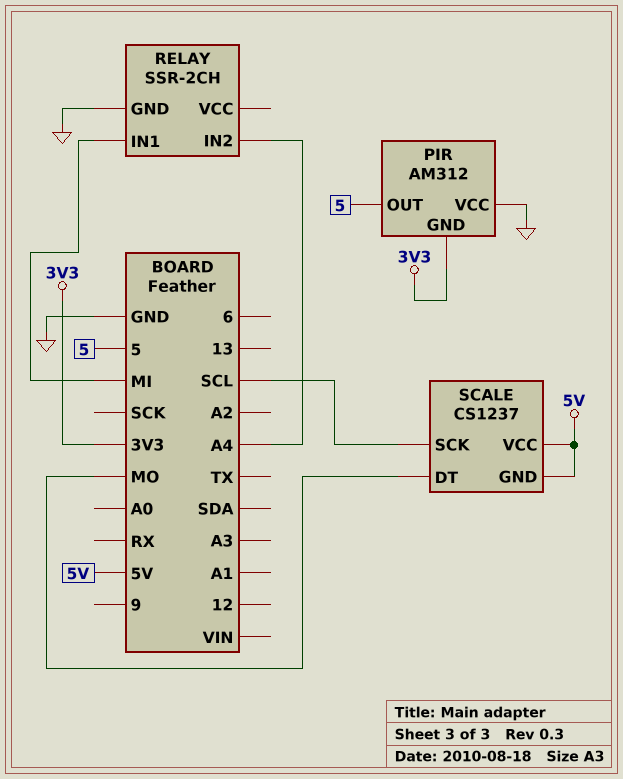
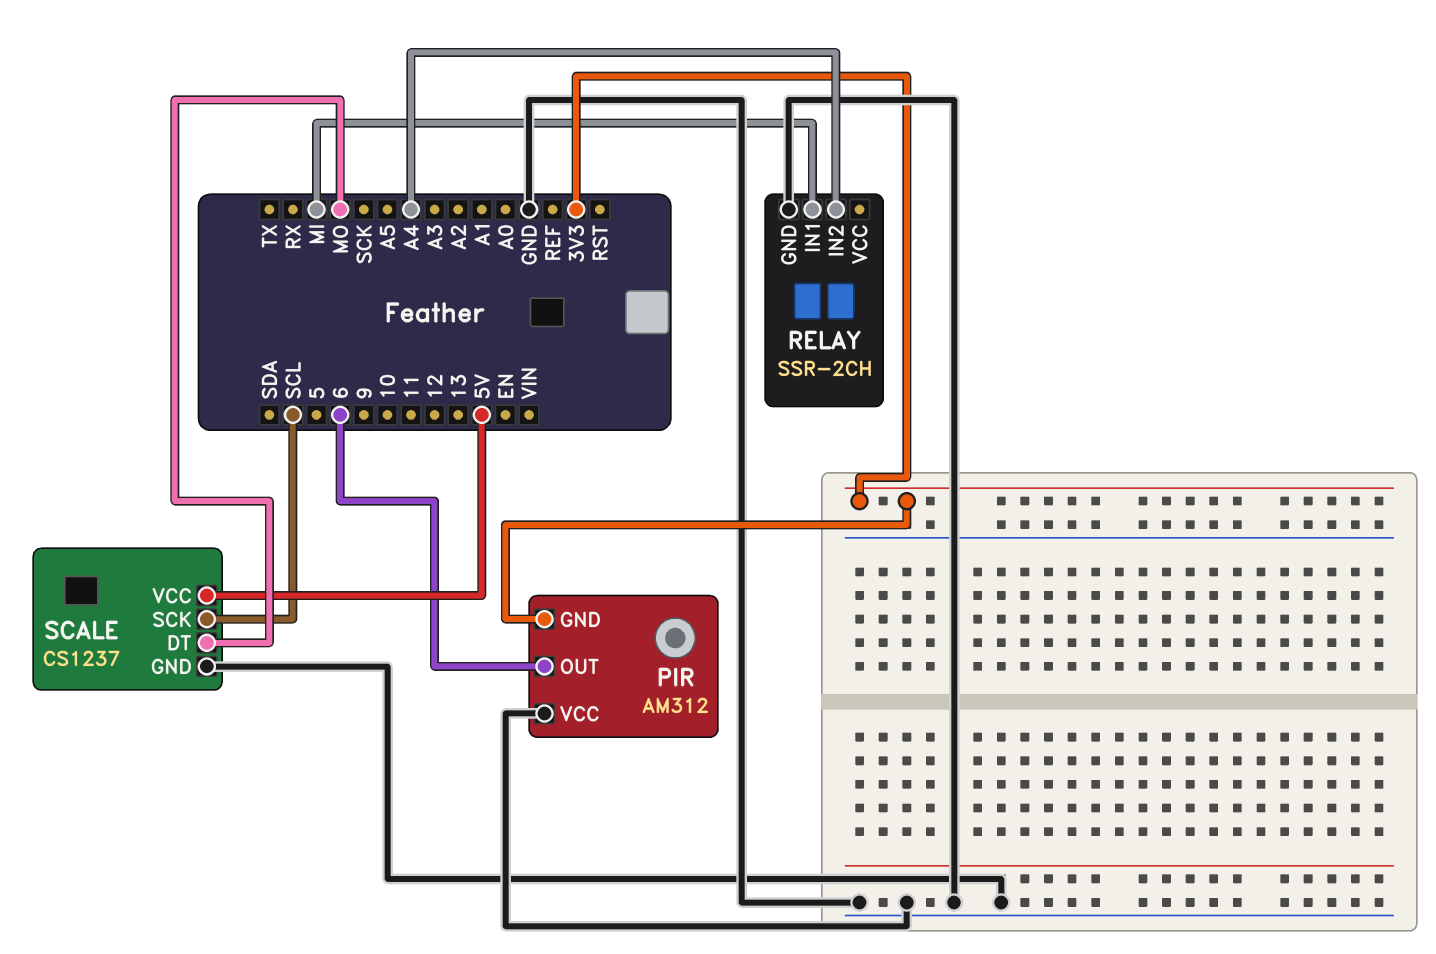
PIR pin OUT: 5 -> 6
SCALE pin GND: 5V -> GND

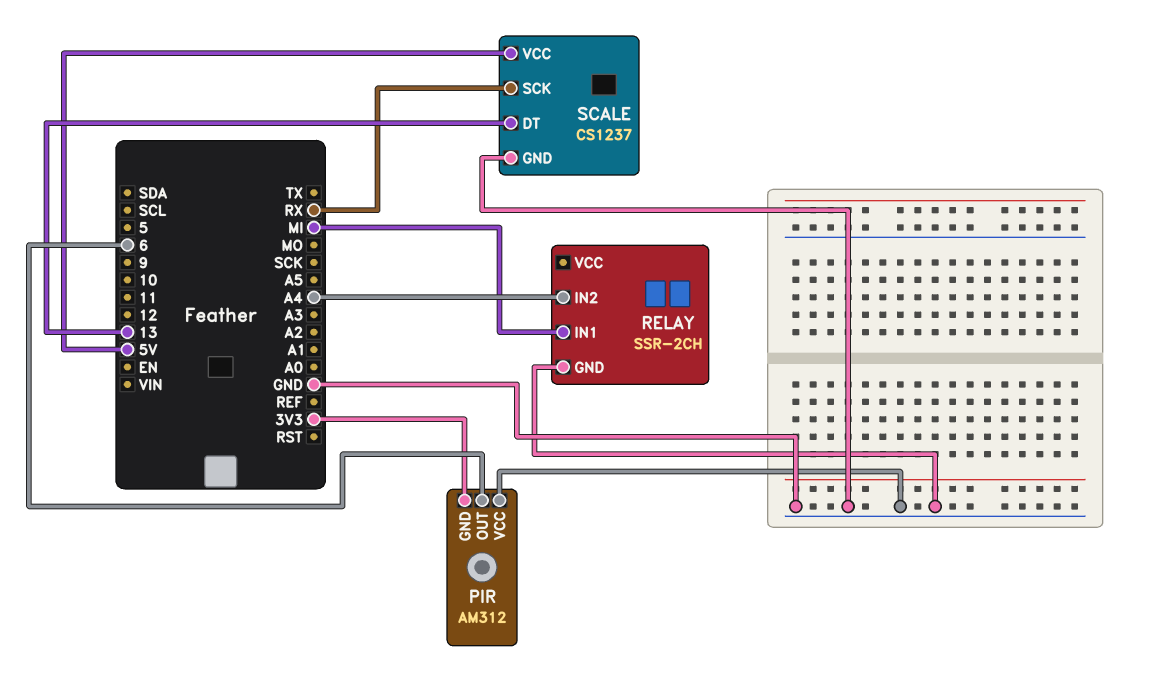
SCALE pin DT: MO -> 13
SCALE pin SCK: SCL -> RX

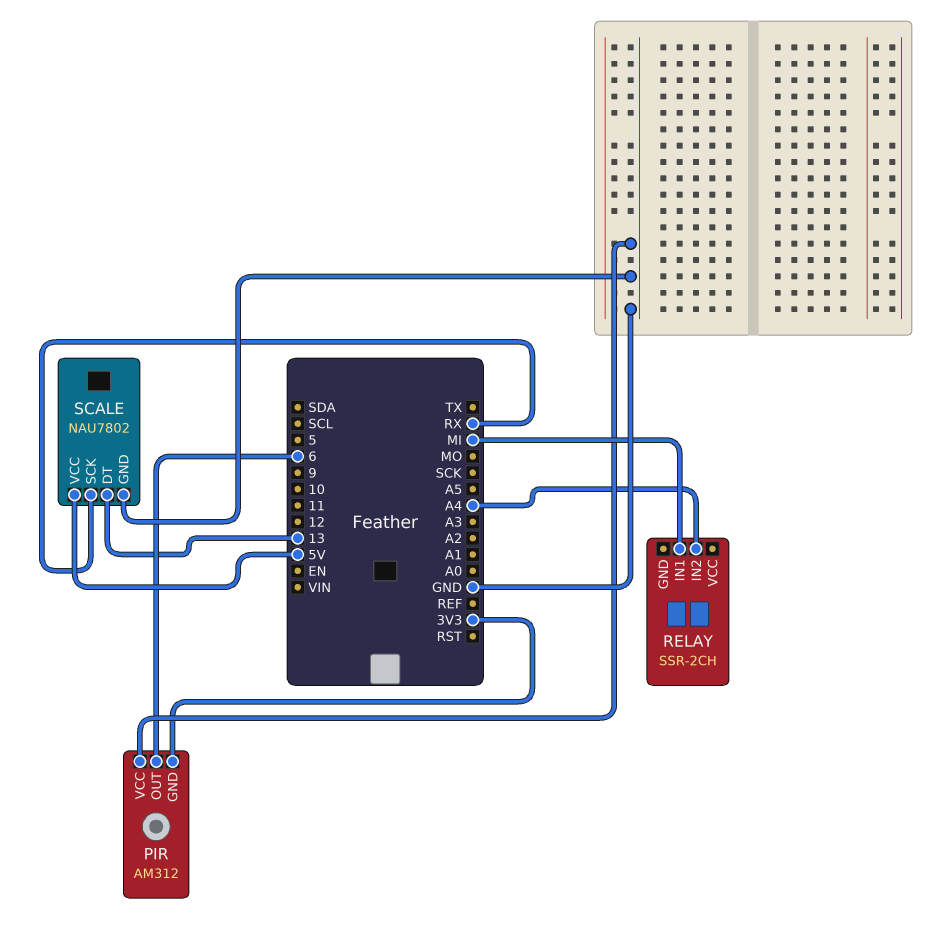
RELAY pin GND: GND -> none
SCALE: CS1237 -> NAU7802

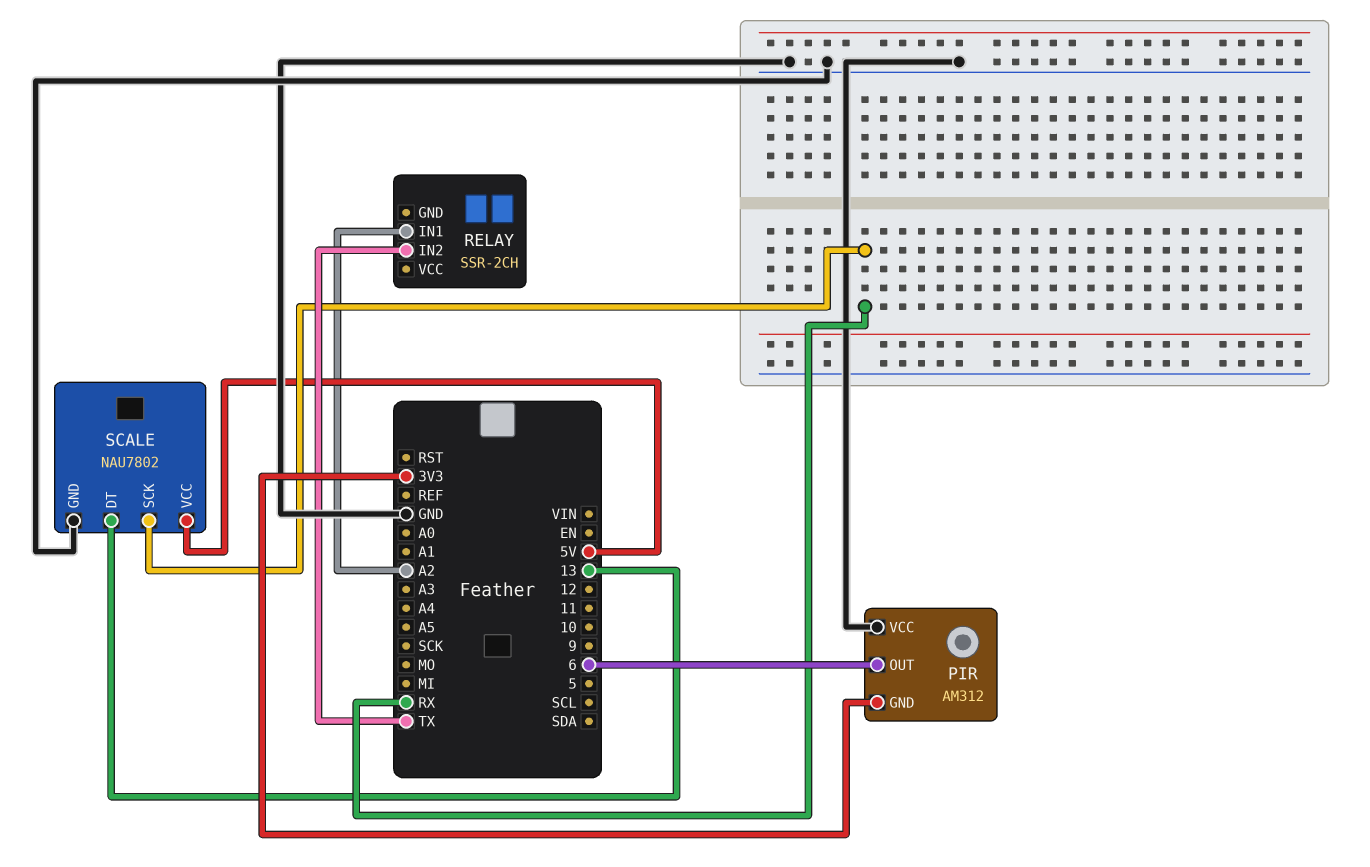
RELAY pin IN1: MI -> A2
RELAY pin IN2: A4 -> TX

